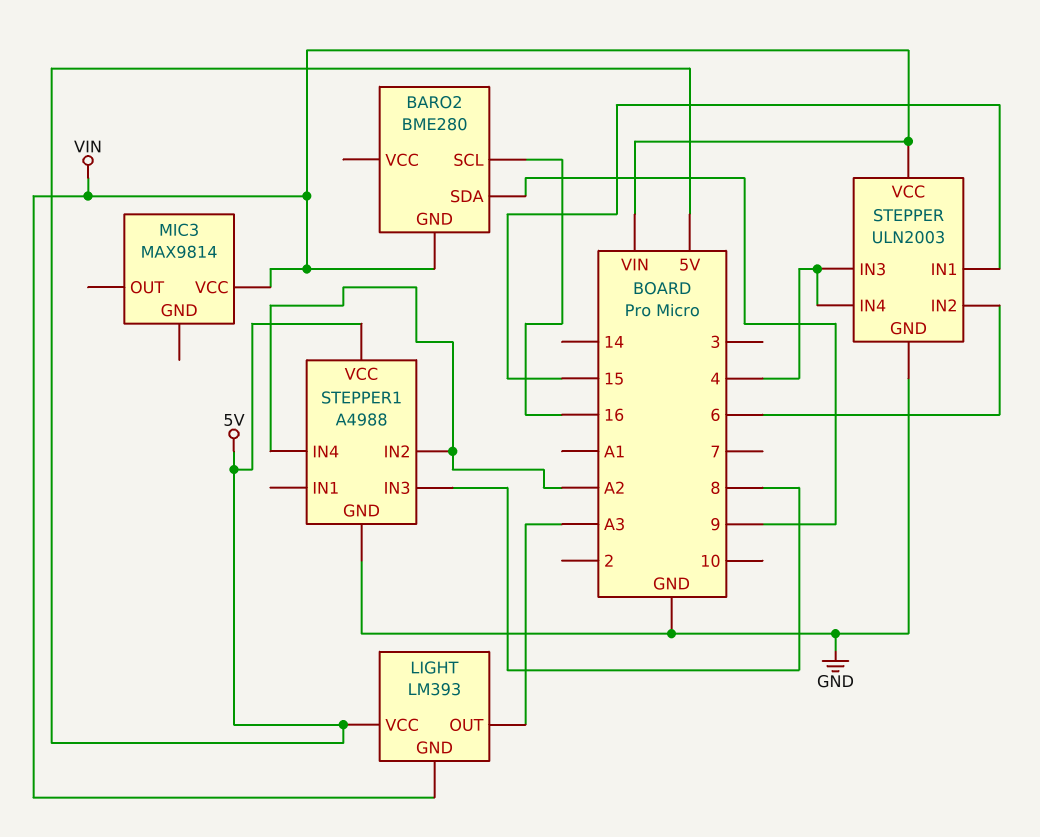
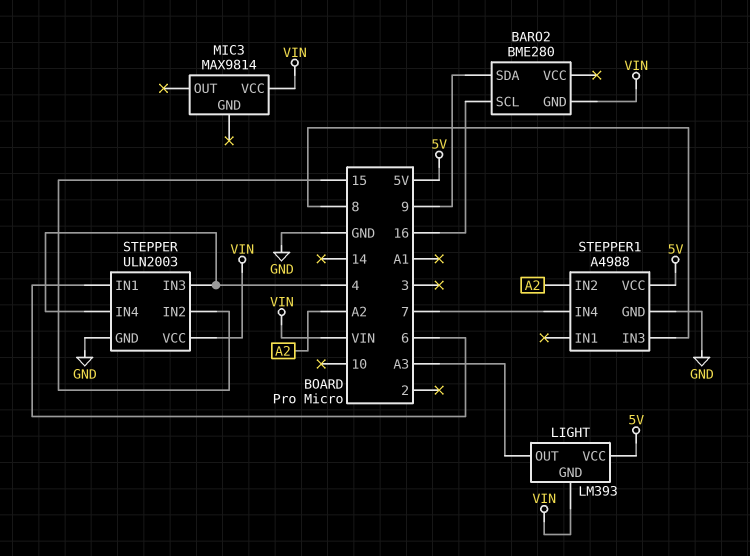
STEPPER pin IN1: 15 -> 6
STEPPER pin IN2: 6 -> 15
STEPPER1 pin IN4: A2 -> 7

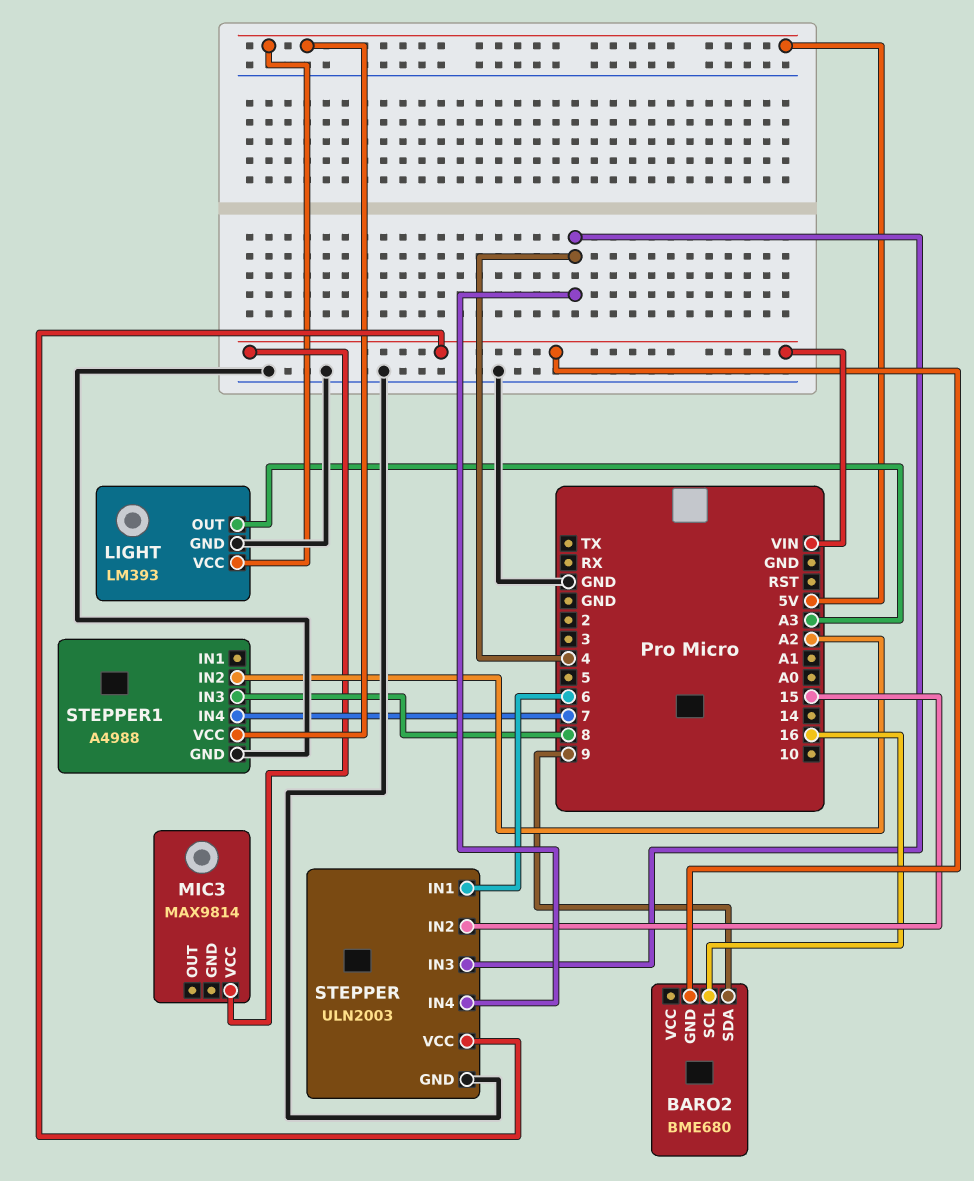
BARO2: BME280 -> BME680
LIGHT pin GND: VIN -> GND

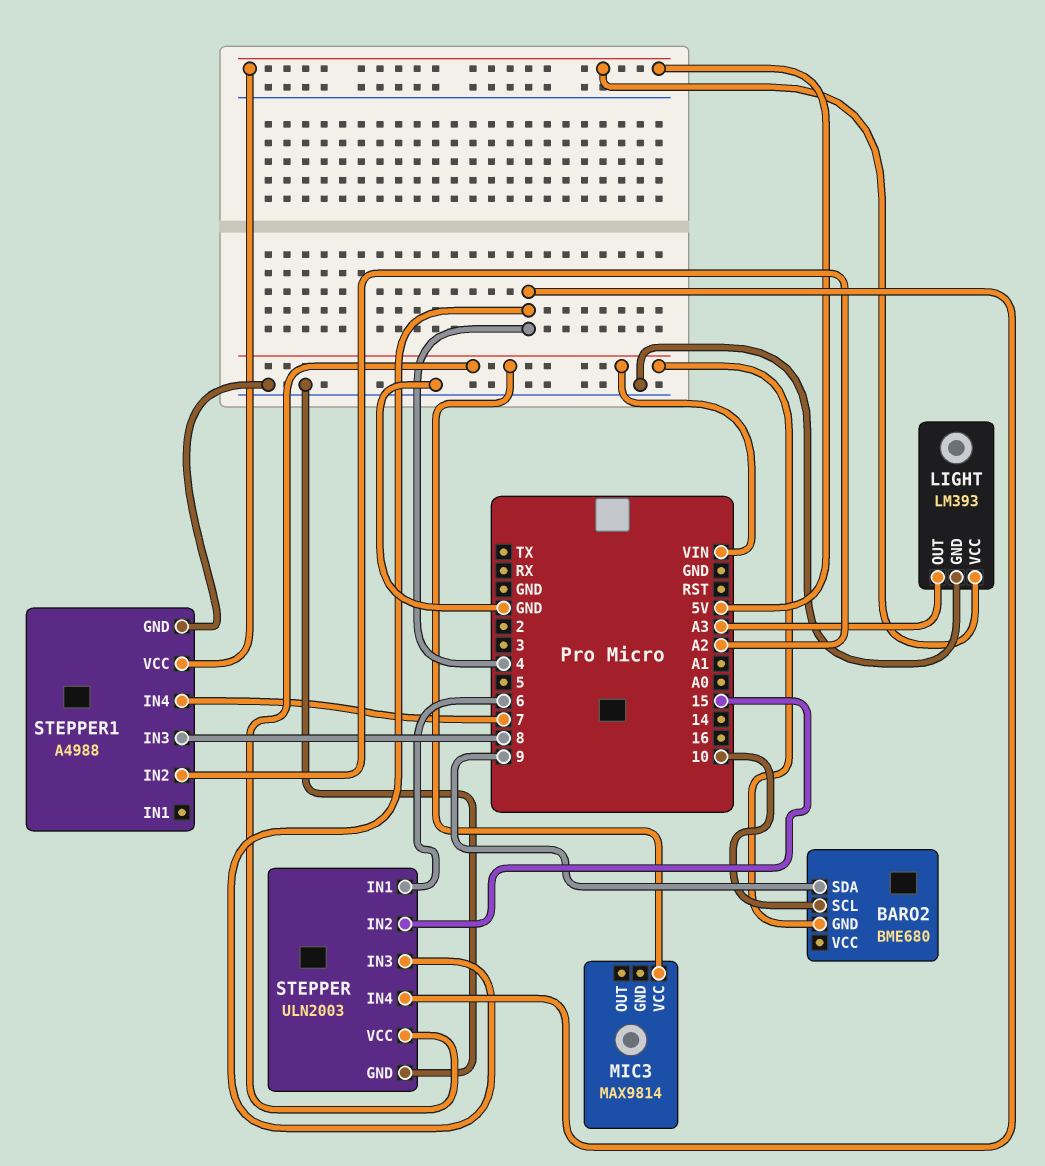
BARO2 pin SCL: 16 -> 10

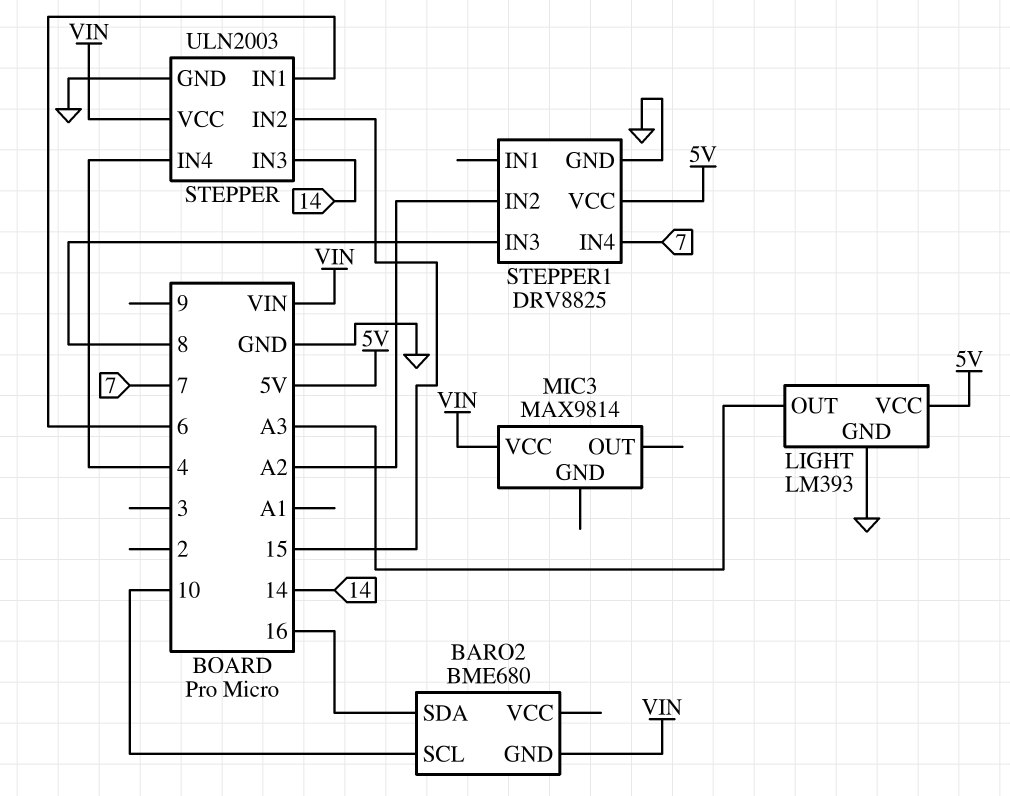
BARO2 pin SDA: 9 -> 16
STEPPER pin IN3: 4 -> 14
STEPPER1: A4988 -> DRV8825

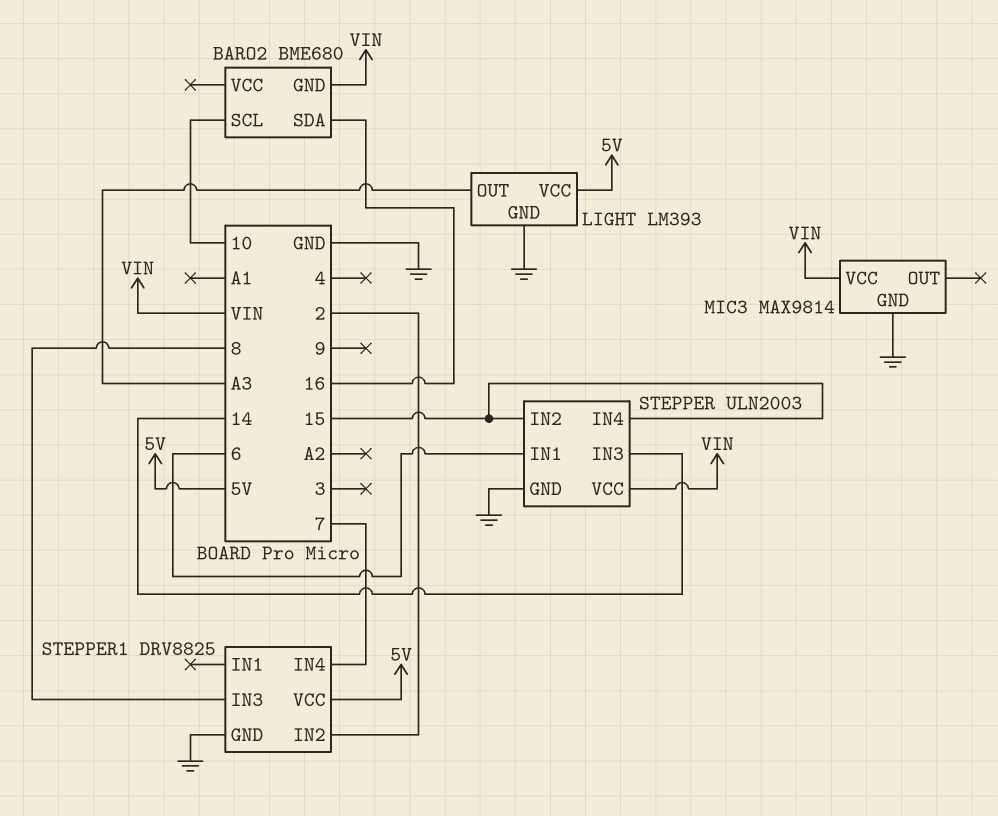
MIC3 pin GND: none -> GND
STEPPER pin IN4: 4 -> 15
STEPPER1 pin IN2: A2 -> 2

